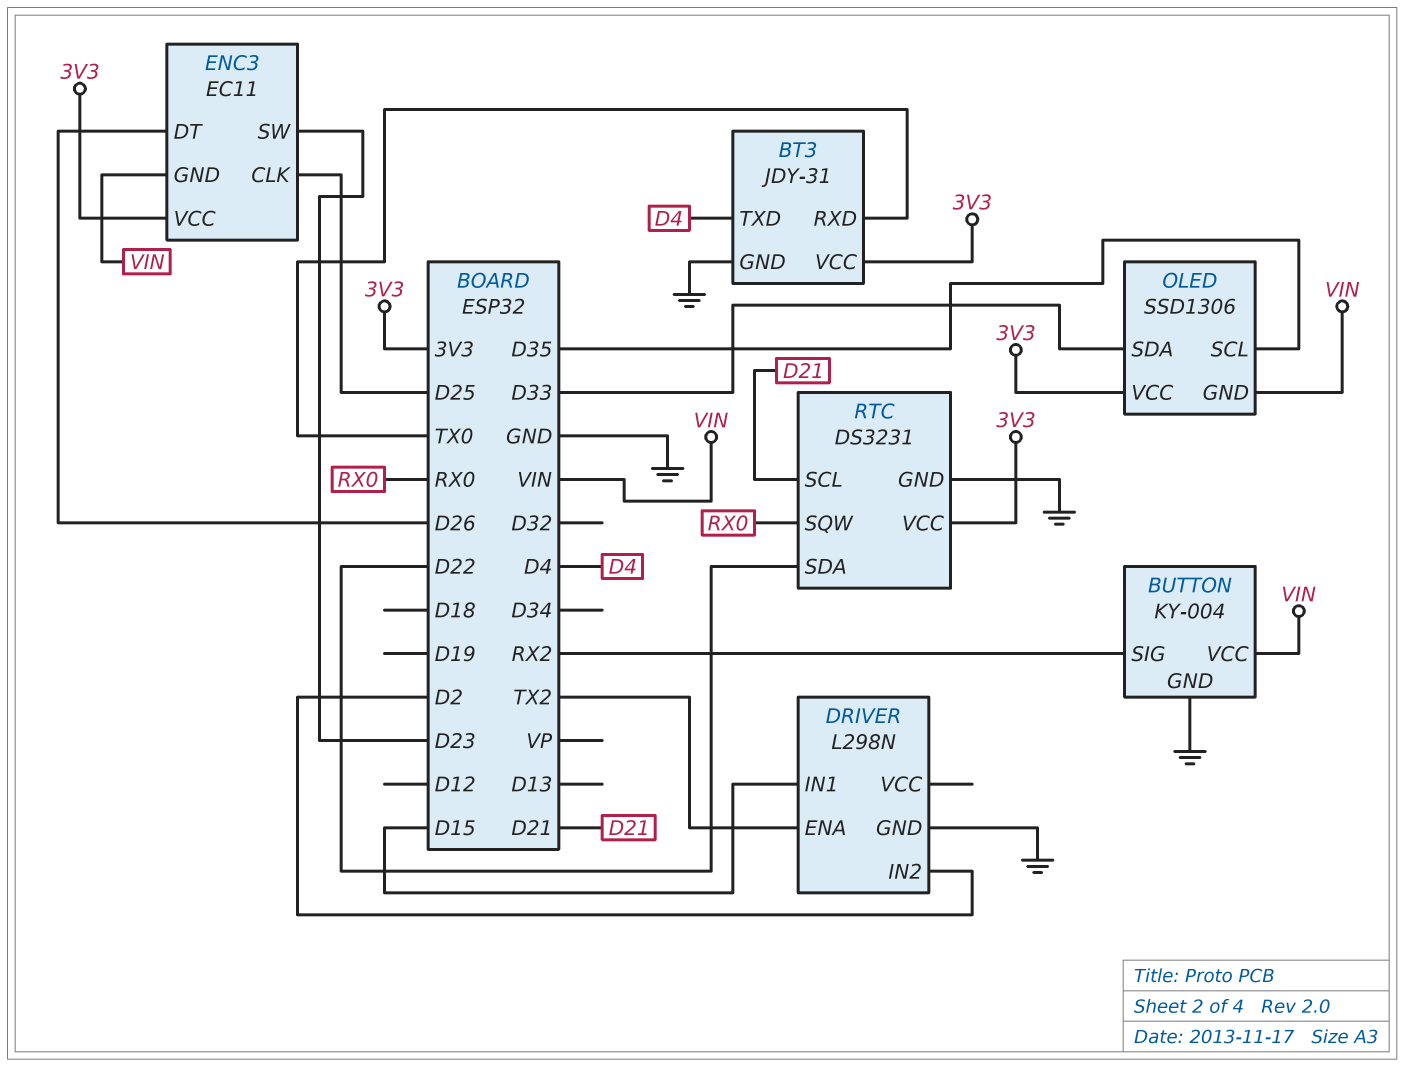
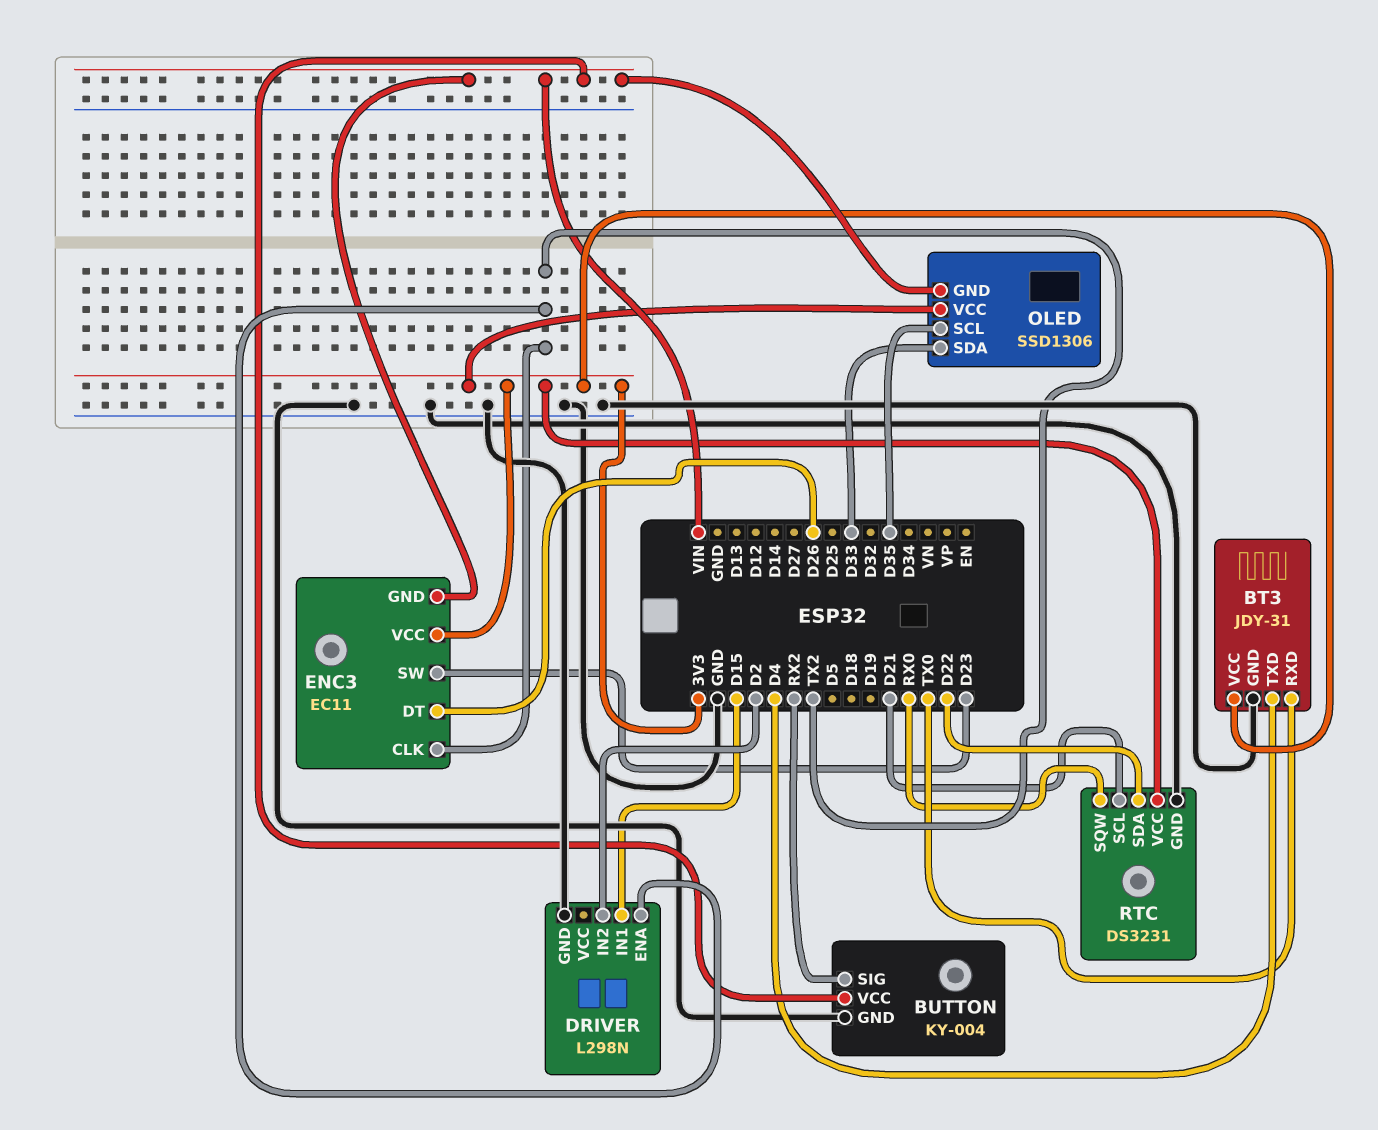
ENC3 pin CLK: D25 -> TX2

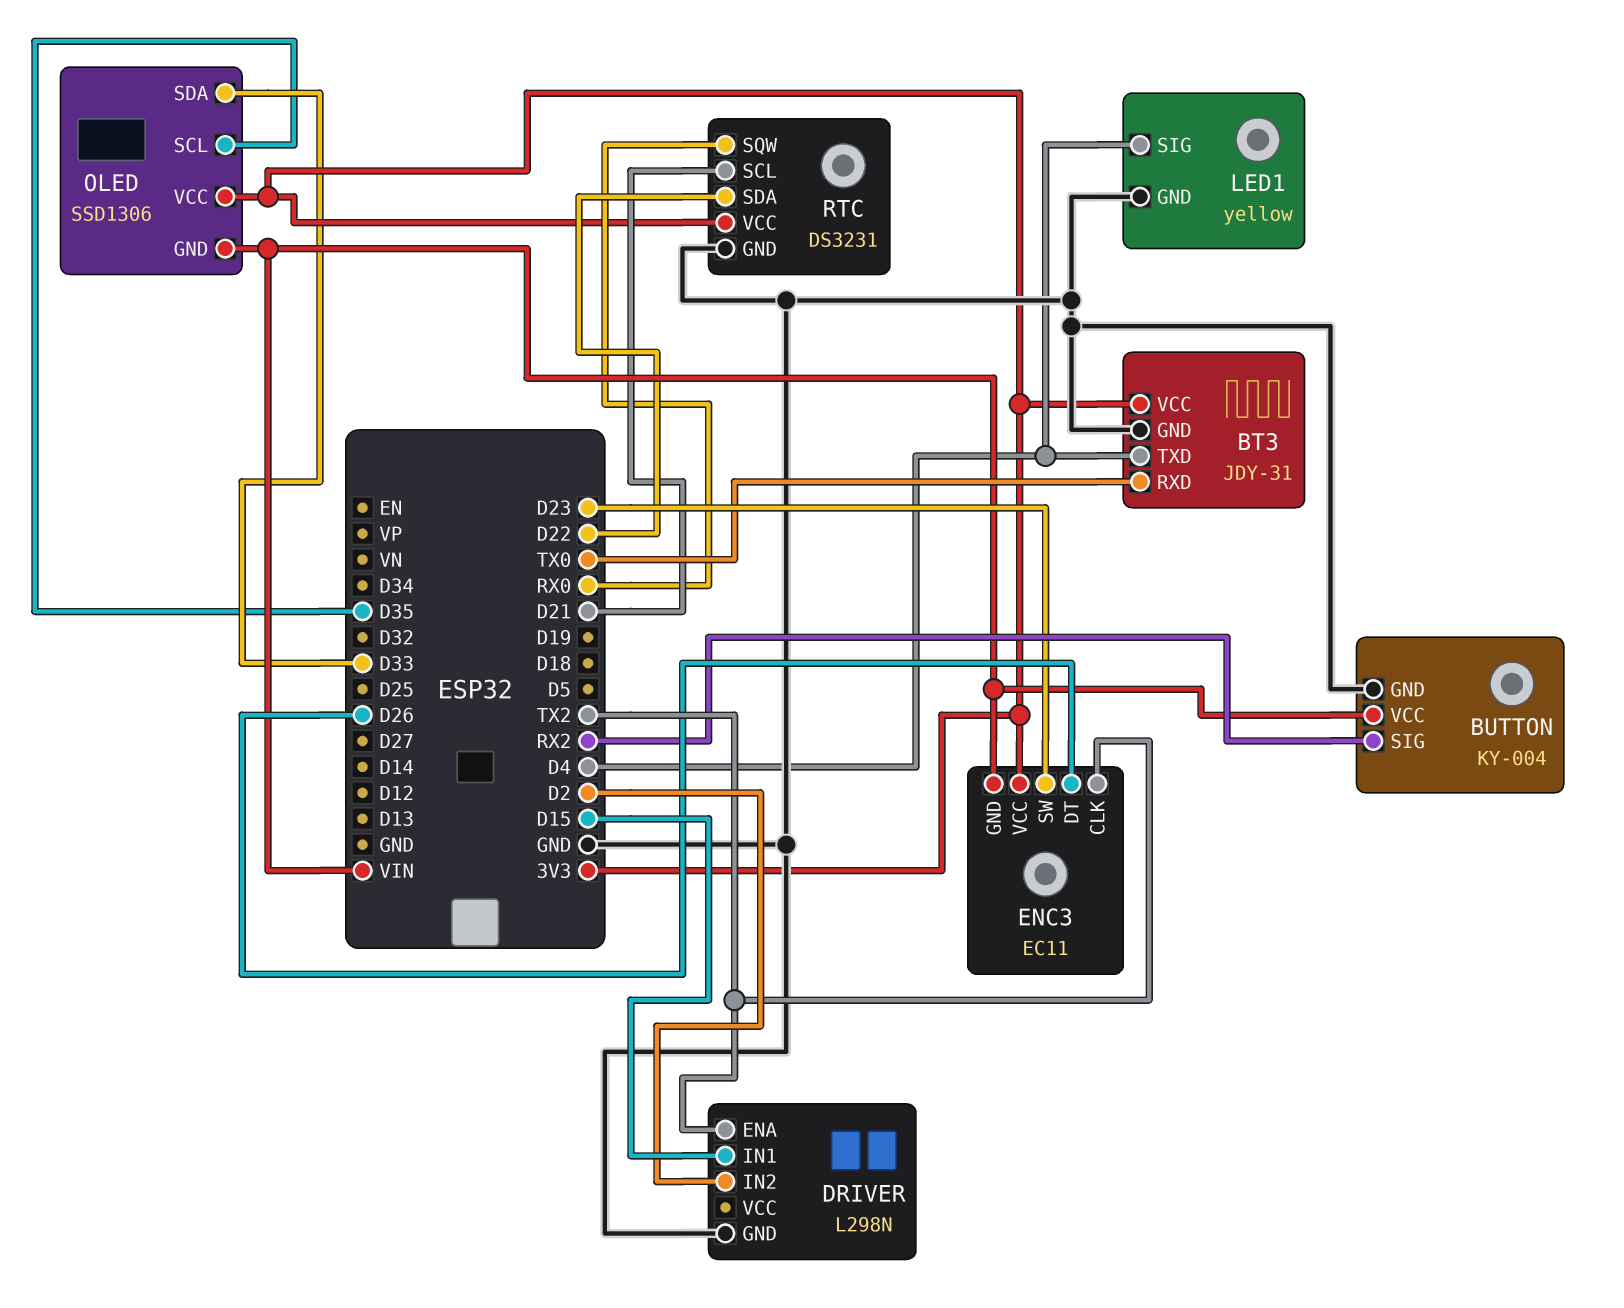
LED1: none -> yellow
LED1 pin GND: none -> GND
LED1 pin SIG: none -> D4

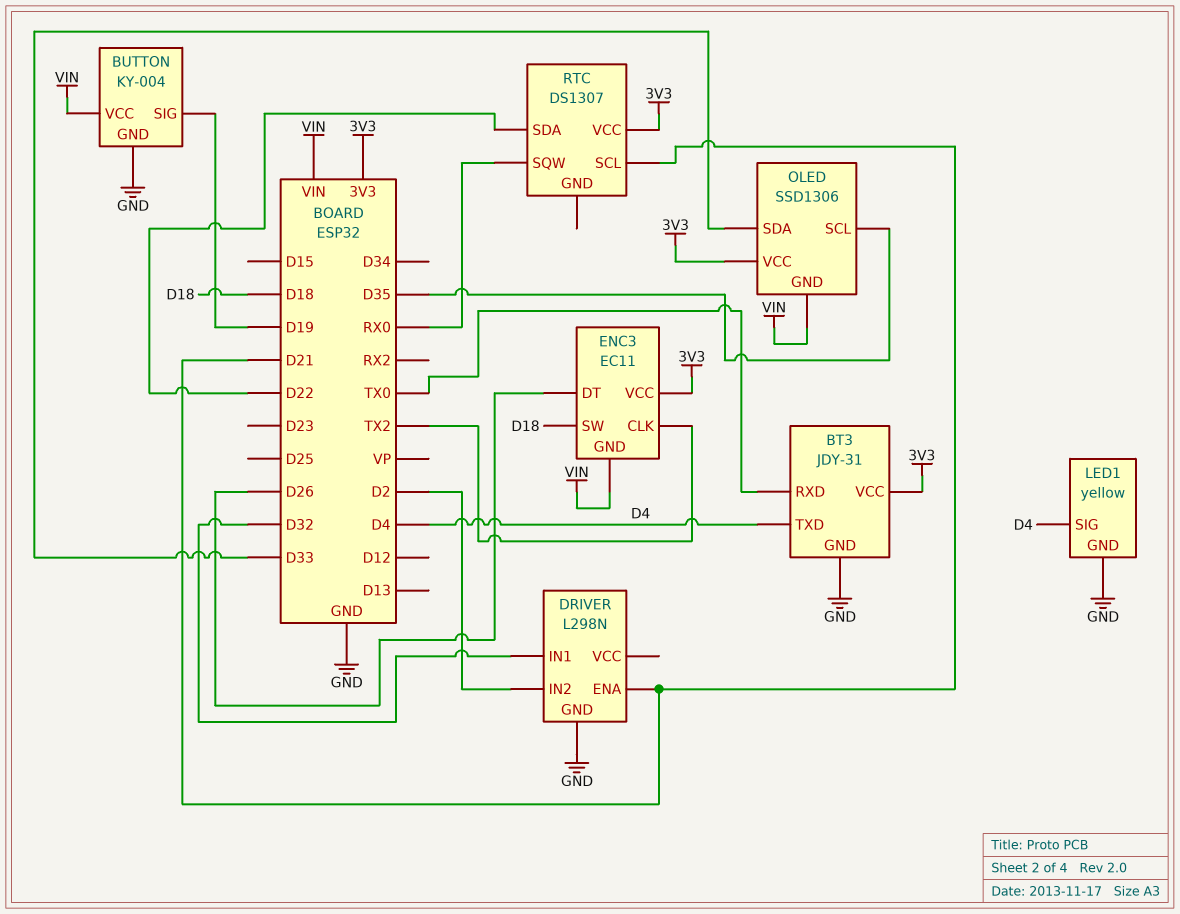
BUTTON pin SIG: RX2 -> D19
DRIVER pin ENA: TX2 -> D21
DRIVER pin IN1: D15 -> D32
ENC3 pin SW: D23 -> D18
RTC: DS3231 -> DS1307
RTC pin GND: GND -> none

